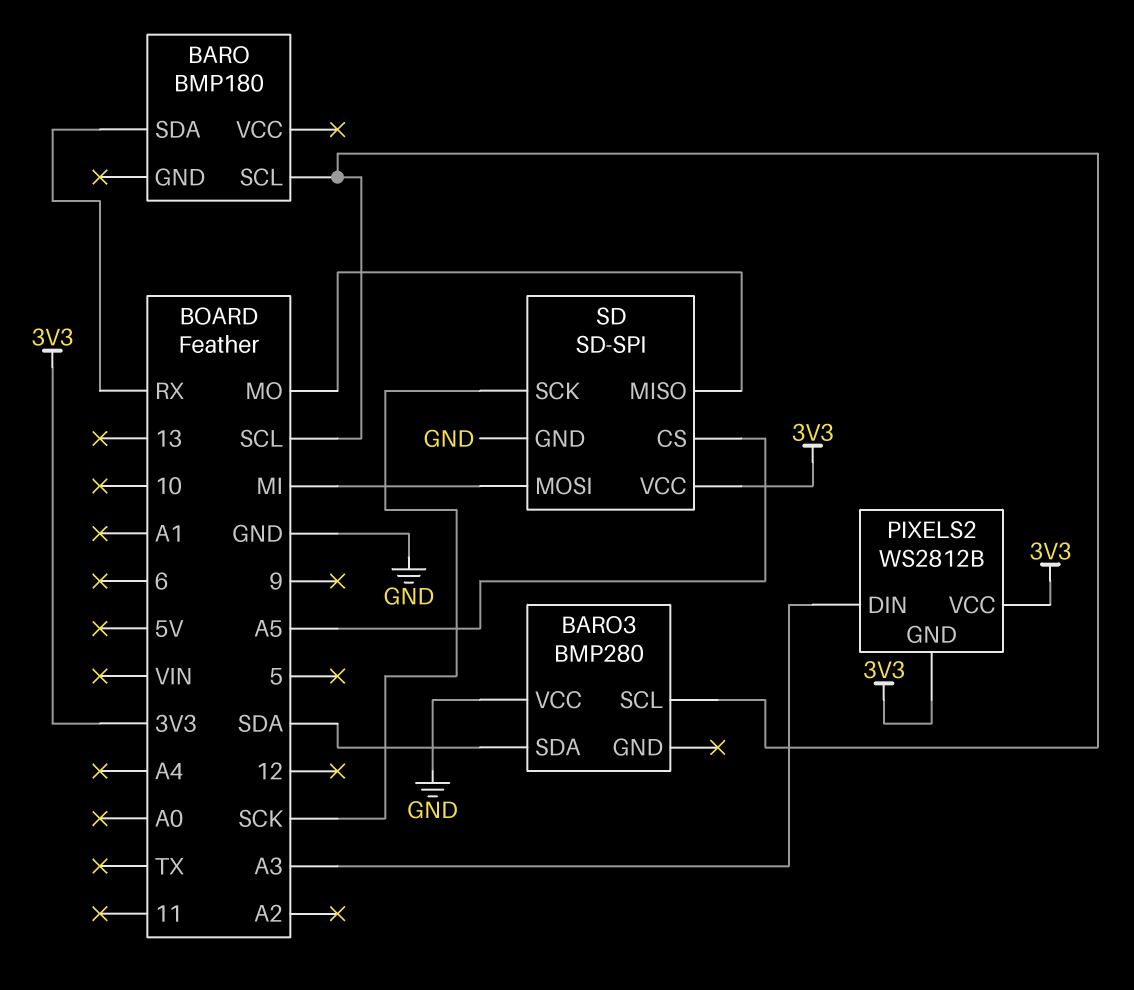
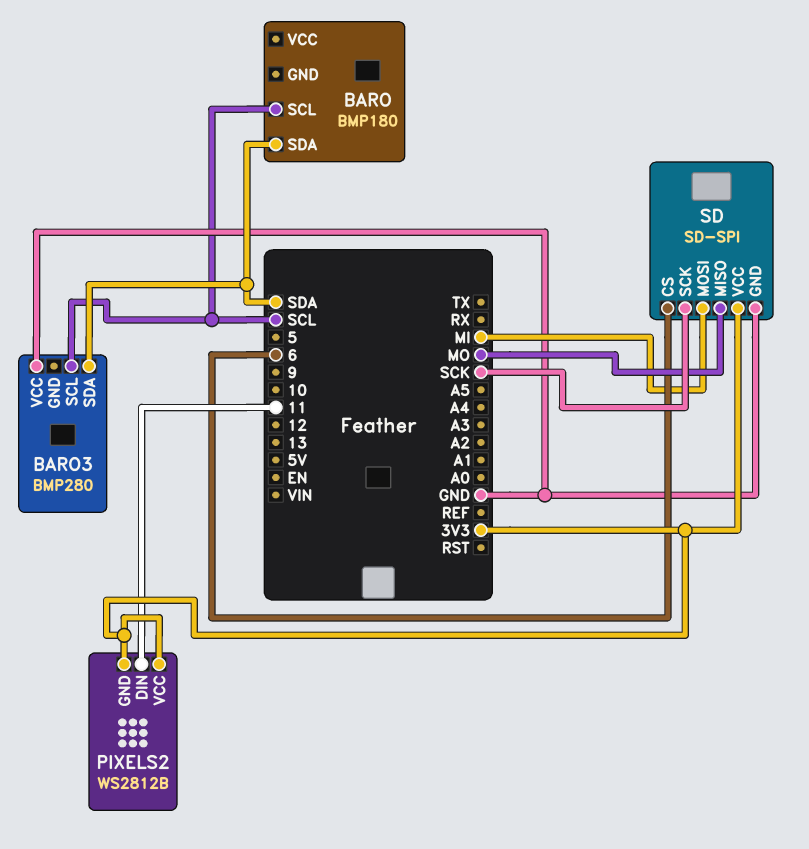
BARO pin SDA: RX -> SDA
PIXELS2 pin DIN: A3 -> 11
SD pin CS: A5 -> 6

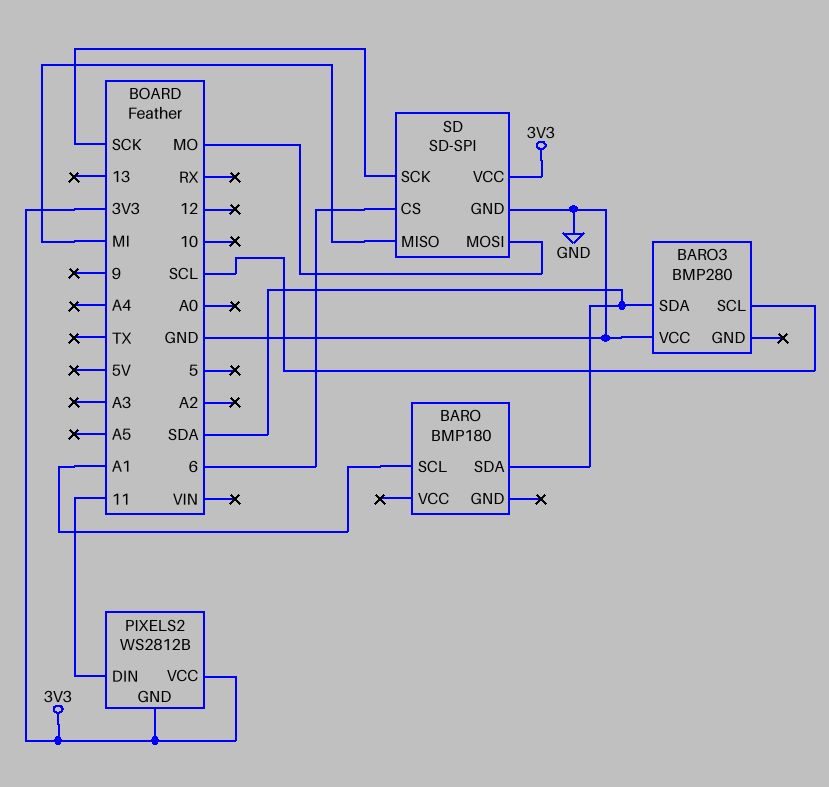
BARO pin SCL: SCL -> A1
SD pin MISO: MO -> MI
SD pin MOSI: MI -> MO

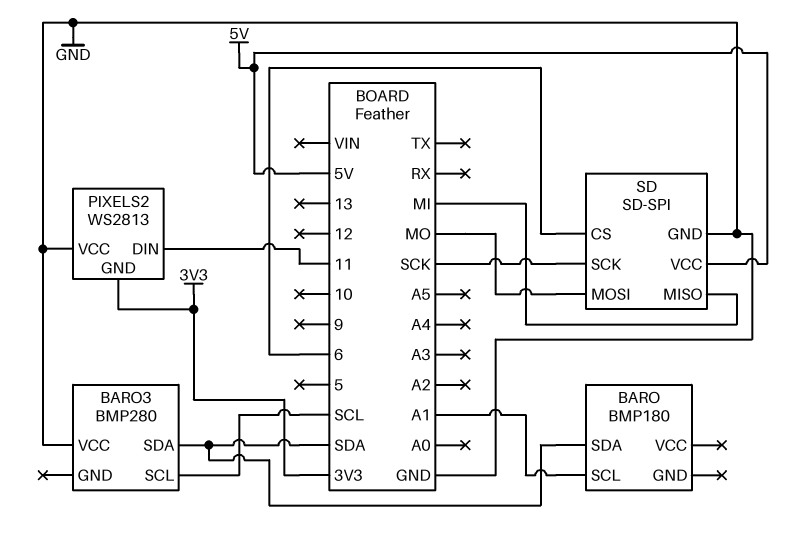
PIXELS2: WS2812B -> WS2813
PIXELS2 pin VCC: 3V3 -> GND
SD pin VCC: 3V3 -> 5V

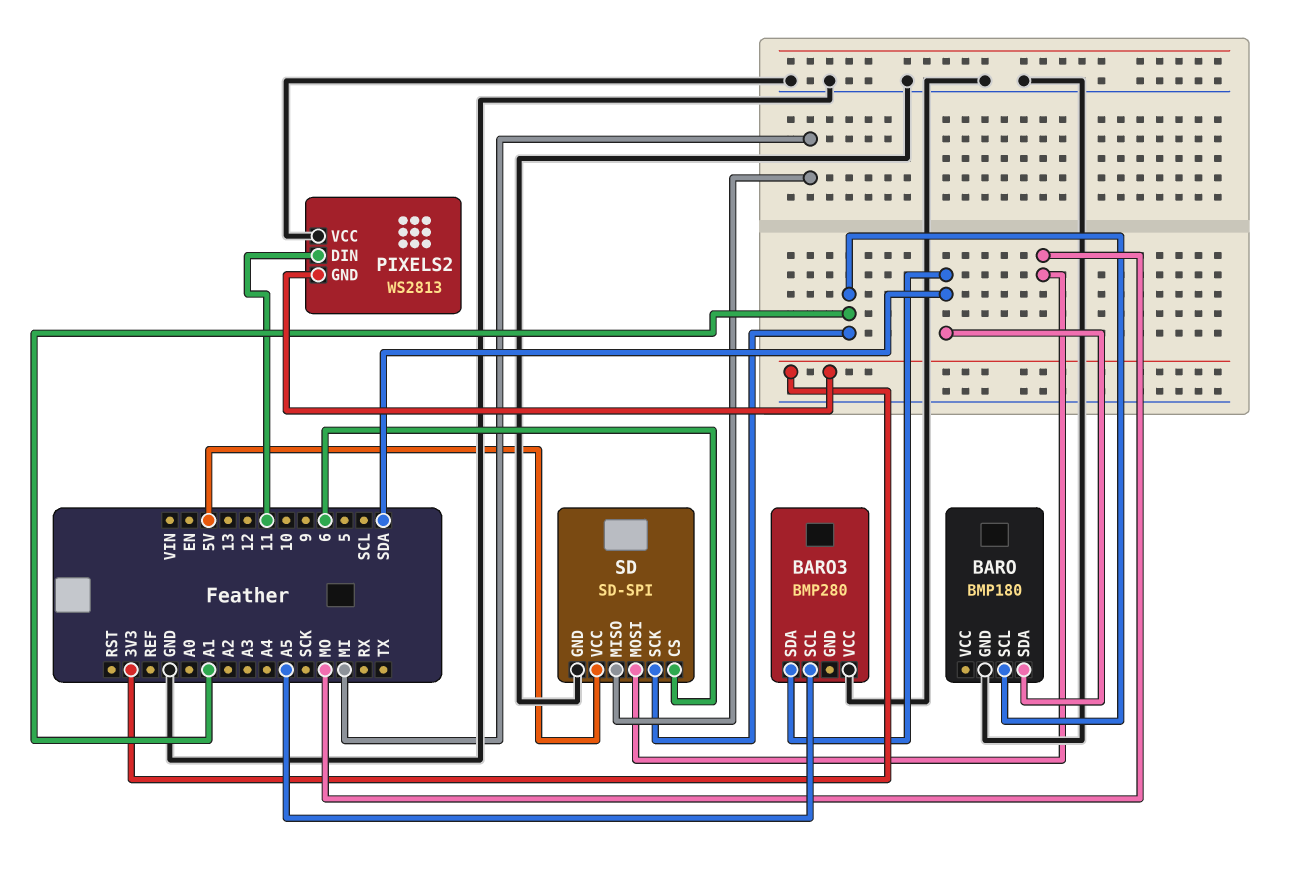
BARO pin GND: none -> GND
BARO3 pin SCL: SCL -> A5
SD pin SCK: SCK -> A1

